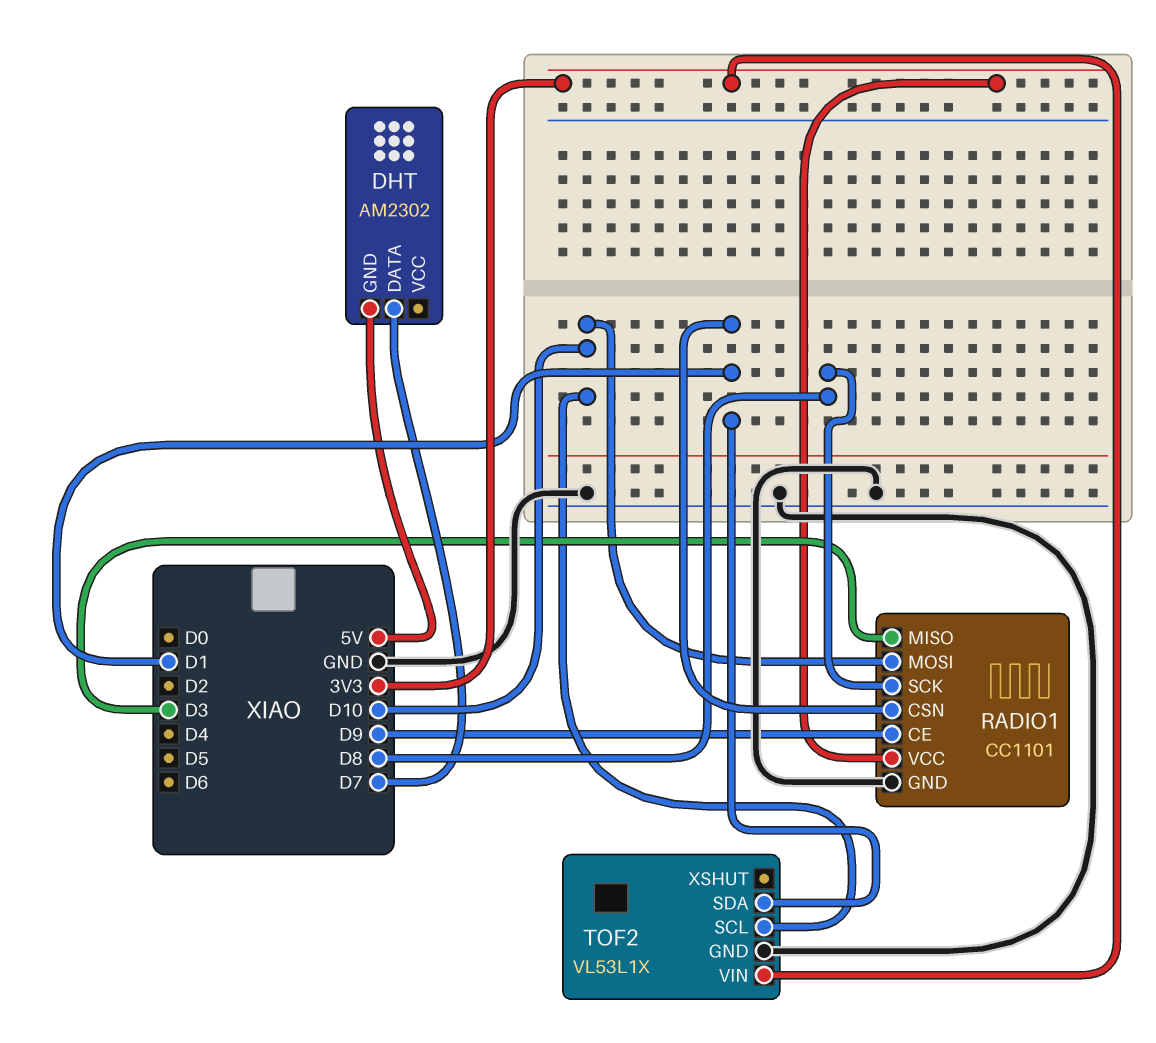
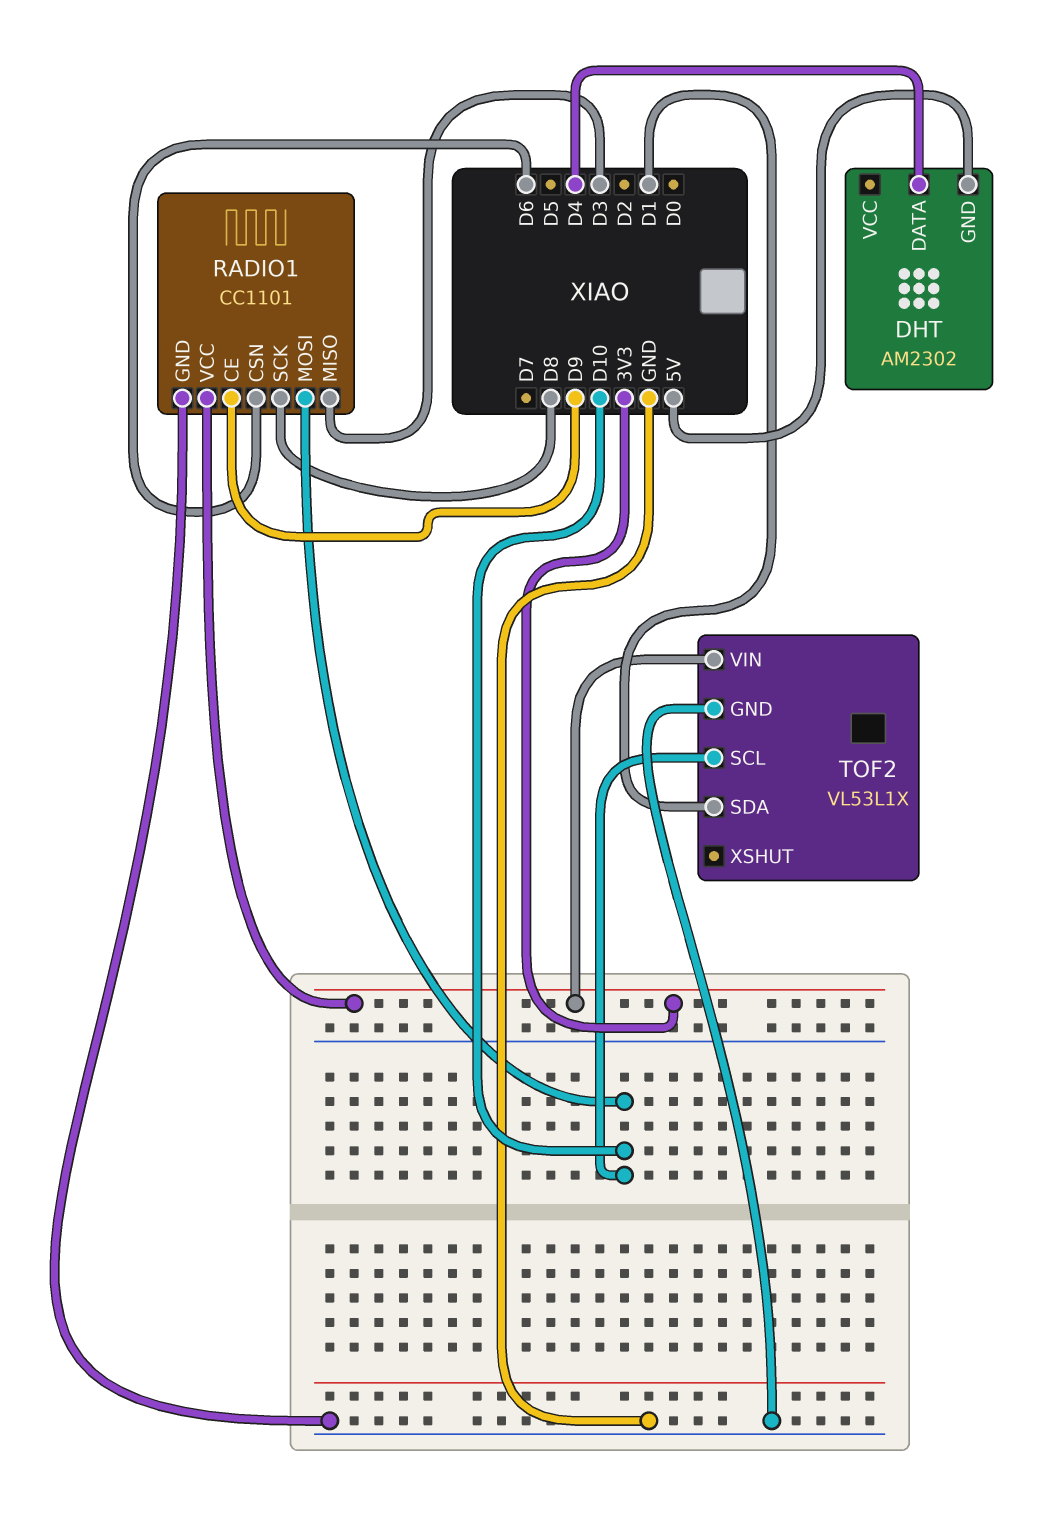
DHT pin DATA: D7 -> D4
RADIO1 pin CSN: D1 -> D6

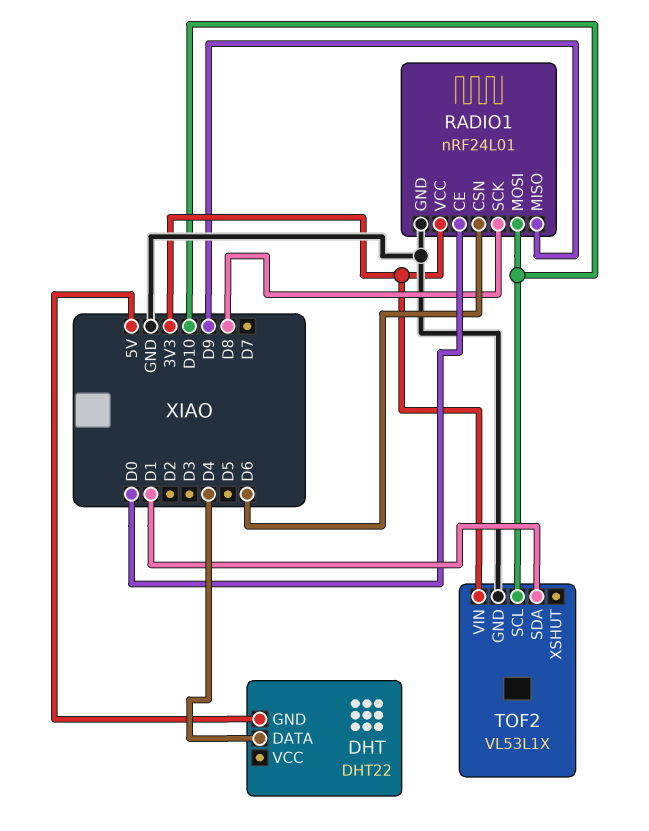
DHT: AM2302 -> DHT22
RADIO1: CC1101 -> nRF24L01
RADIO1 pin CE: D9 -> D0
RADIO1 pin MISO: D3 -> D9

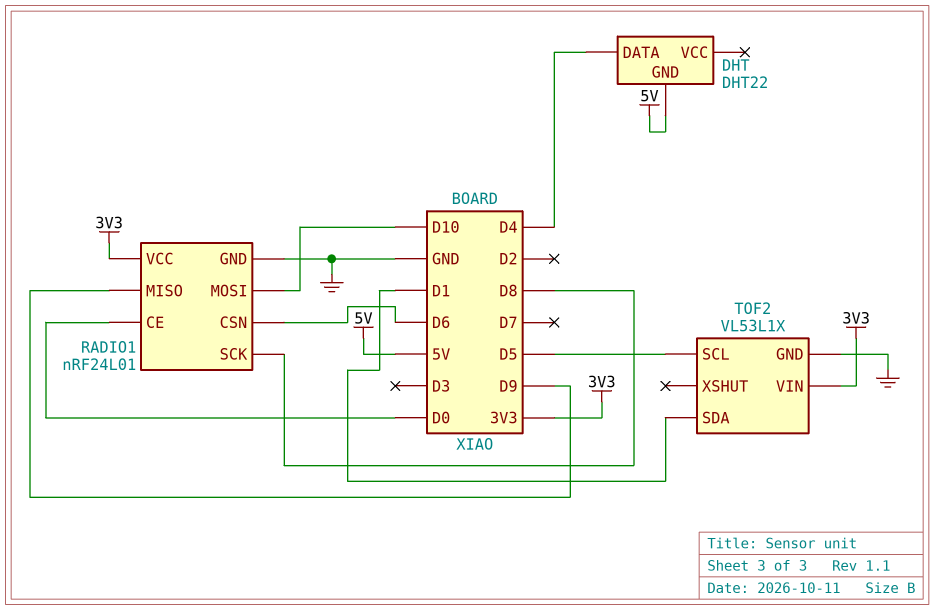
TOF2 pin SCL: D10 -> D5

